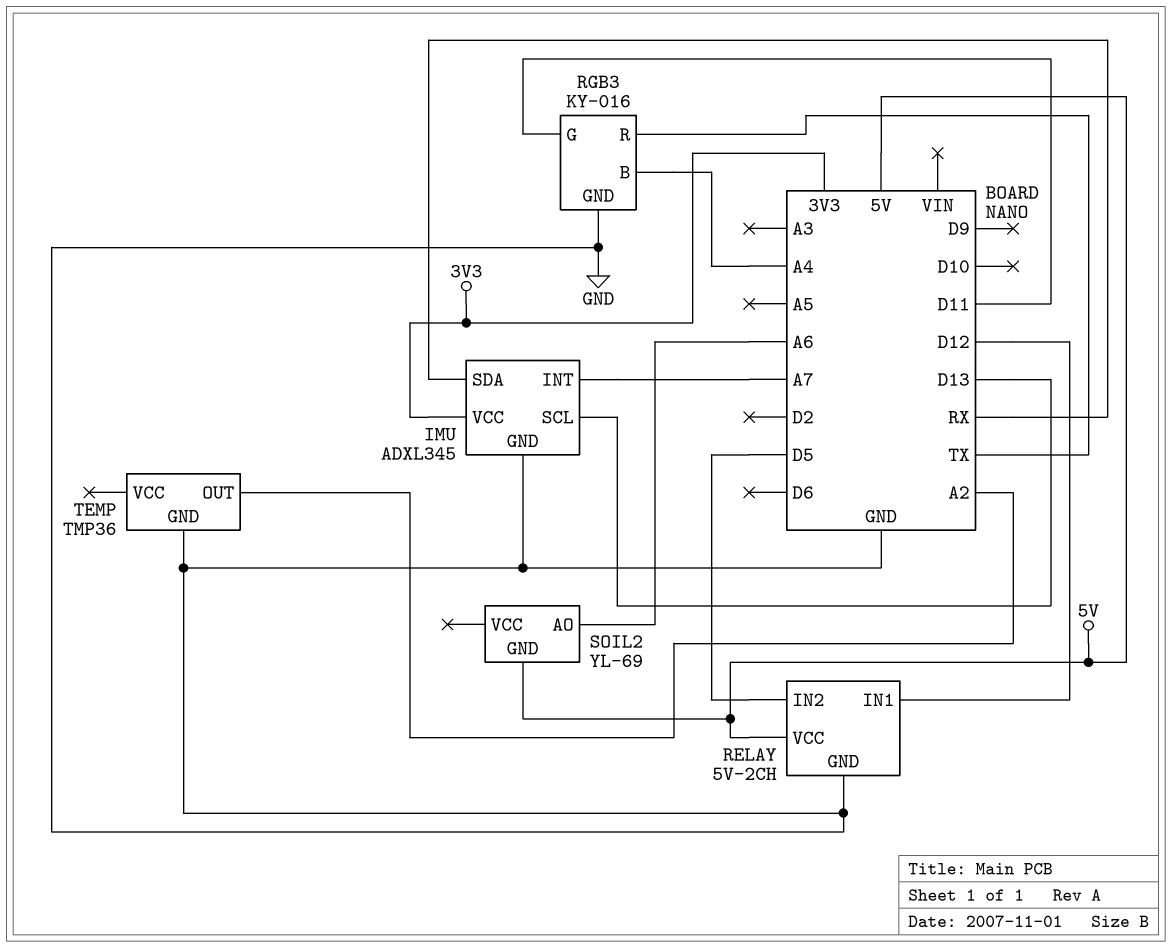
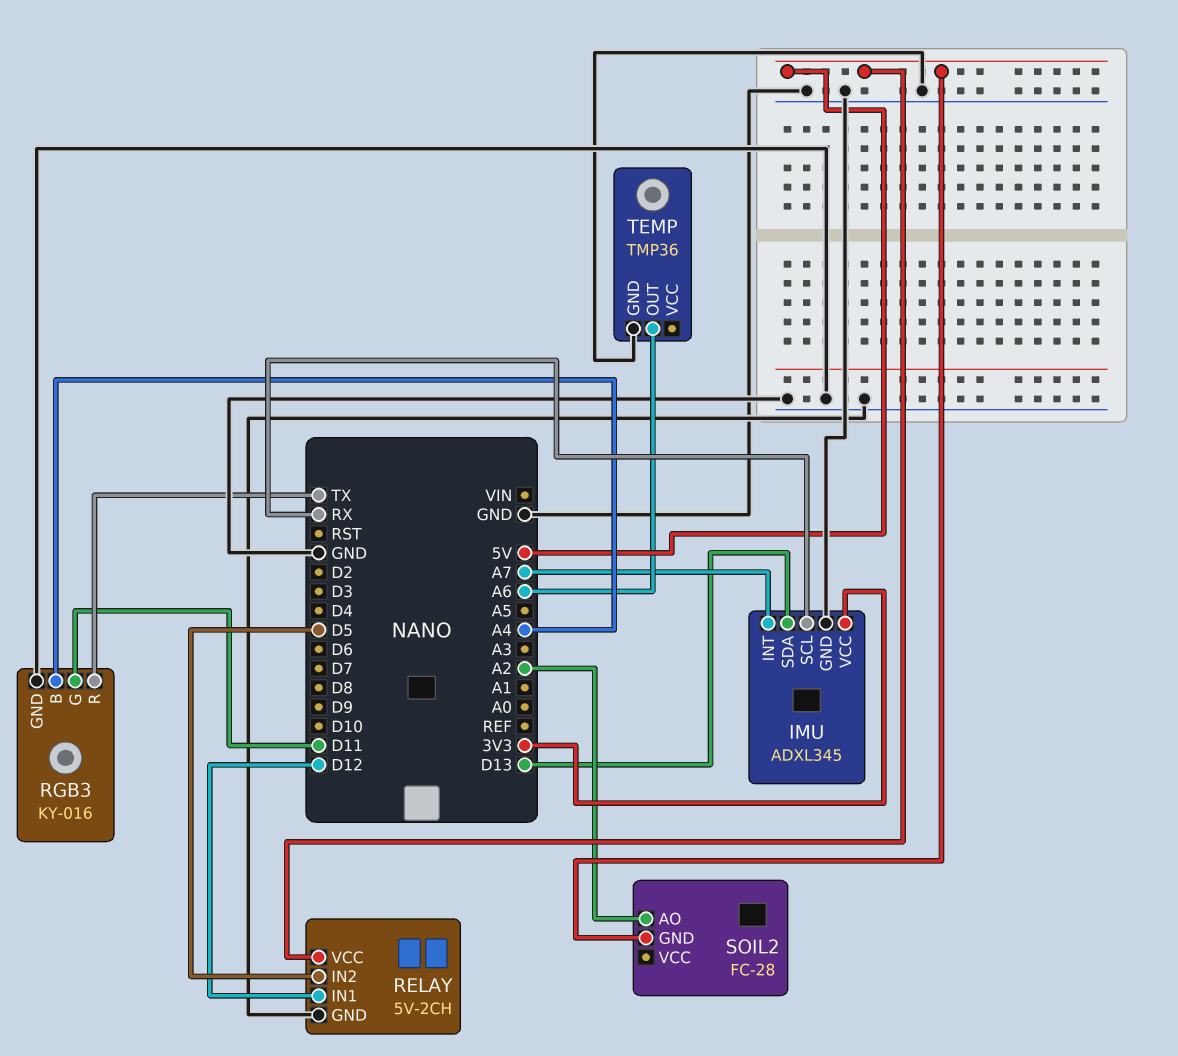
IMU pin SCL: D13 -> RX
IMU pin SDA: RX -> D13
SOIL2: YL-69 -> FC-28
SOIL2 pin AO: A6 -> A2
TEMP pin OUT: A2 -> A6

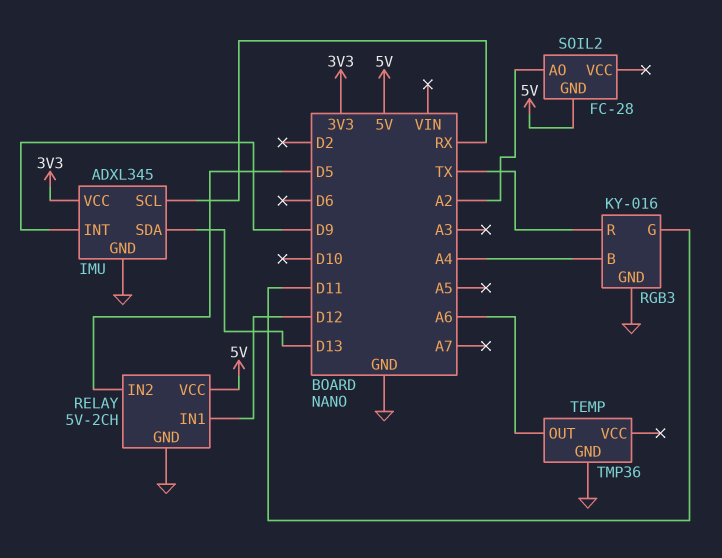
IMU pin INT: A7 -> D9

